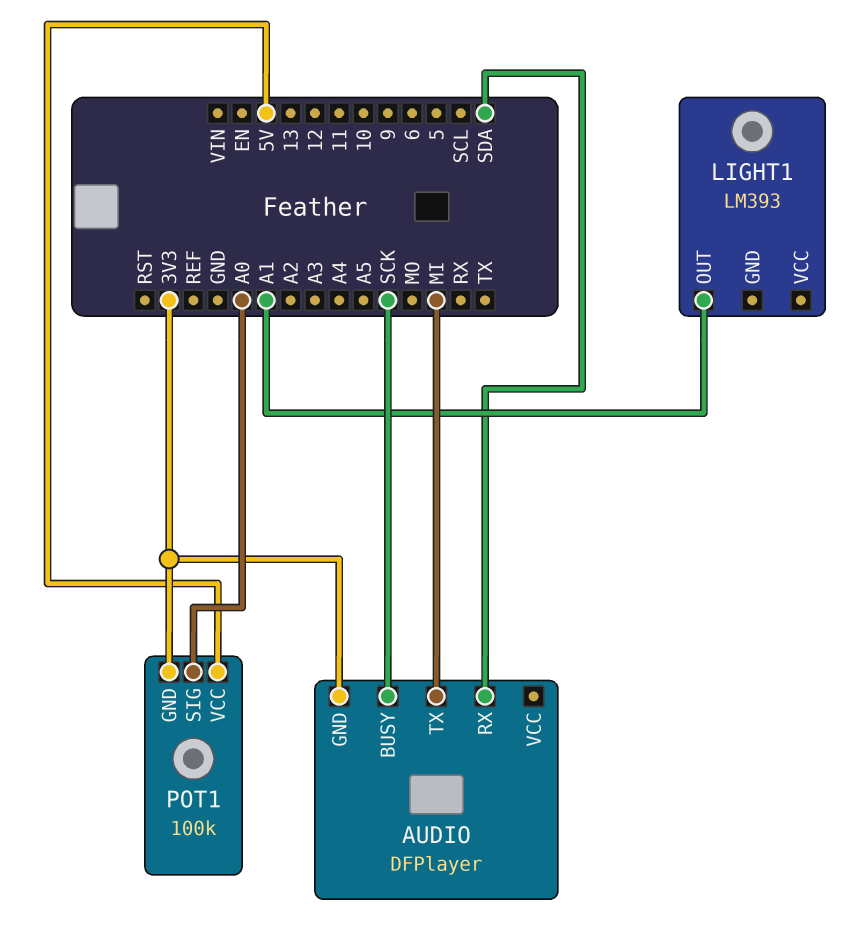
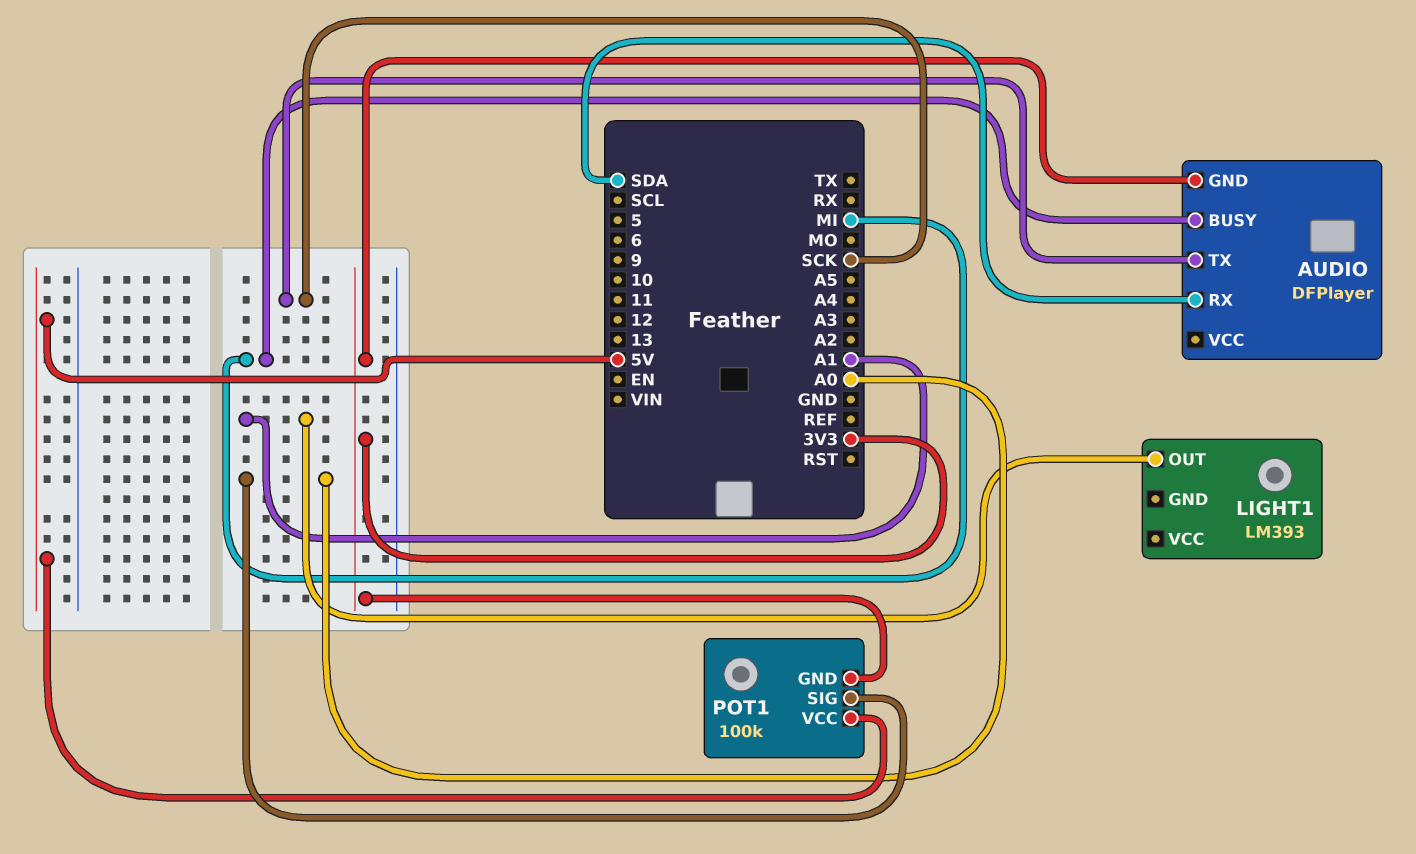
AUDIO pin BUSY: SCK -> MI
AUDIO pin TX: MI -> SCK

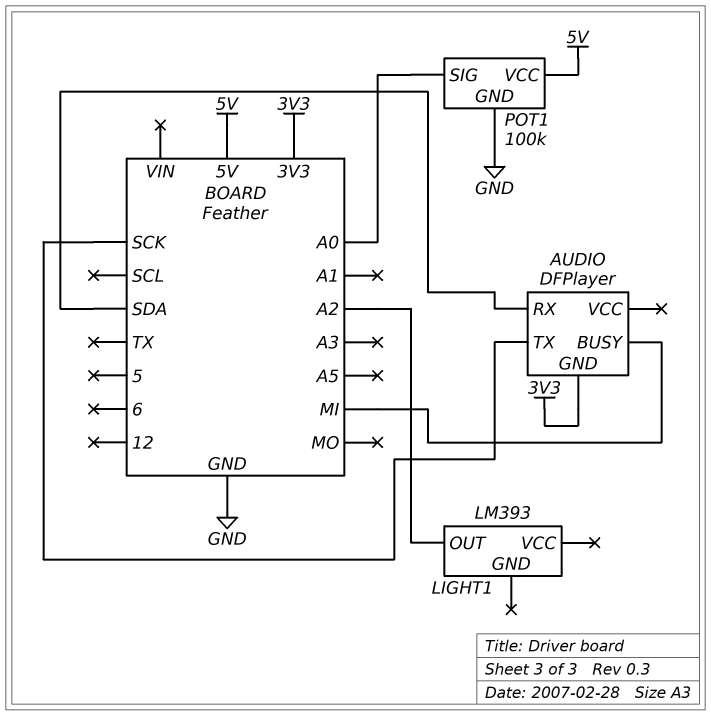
LIGHT1 pin OUT: A1 -> A2
POT1 pin GND: 3V3 -> GND

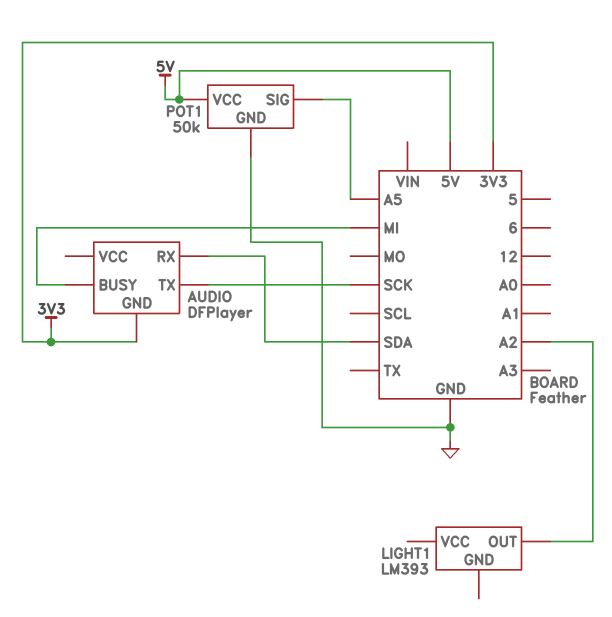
POT1: 100k -> 50k
POT1 pin SIG: A0 -> A5

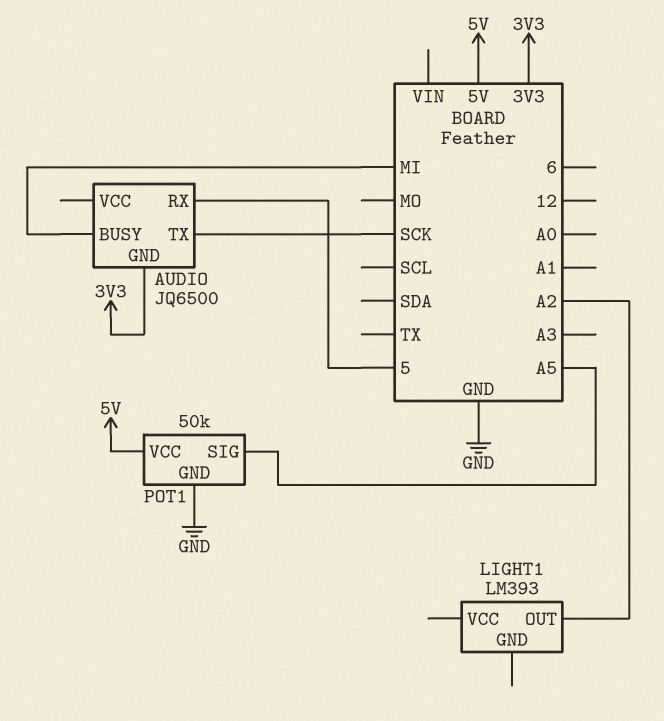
AUDIO: DFPlayer -> JQ6500
AUDIO pin RX: SDA -> 5

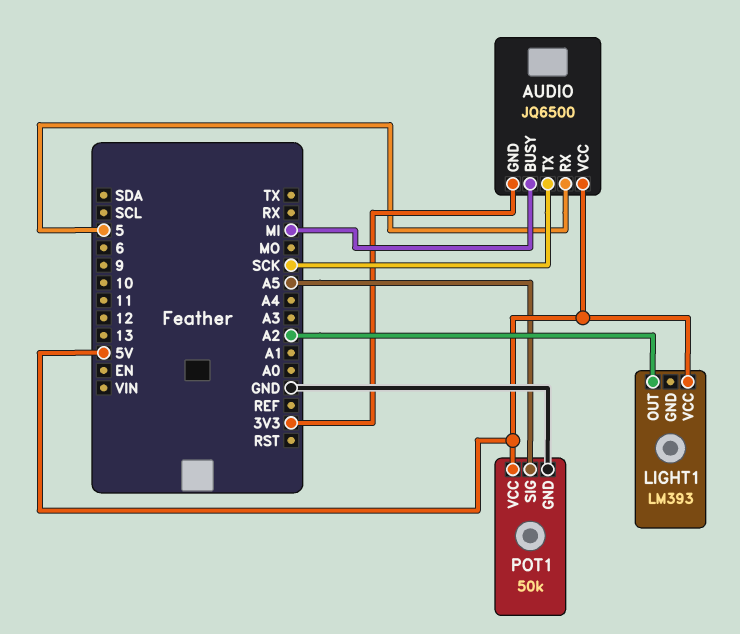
AUDIO pin VCC: none -> 5V
LIGHT1 pin VCC: none -> 5V

